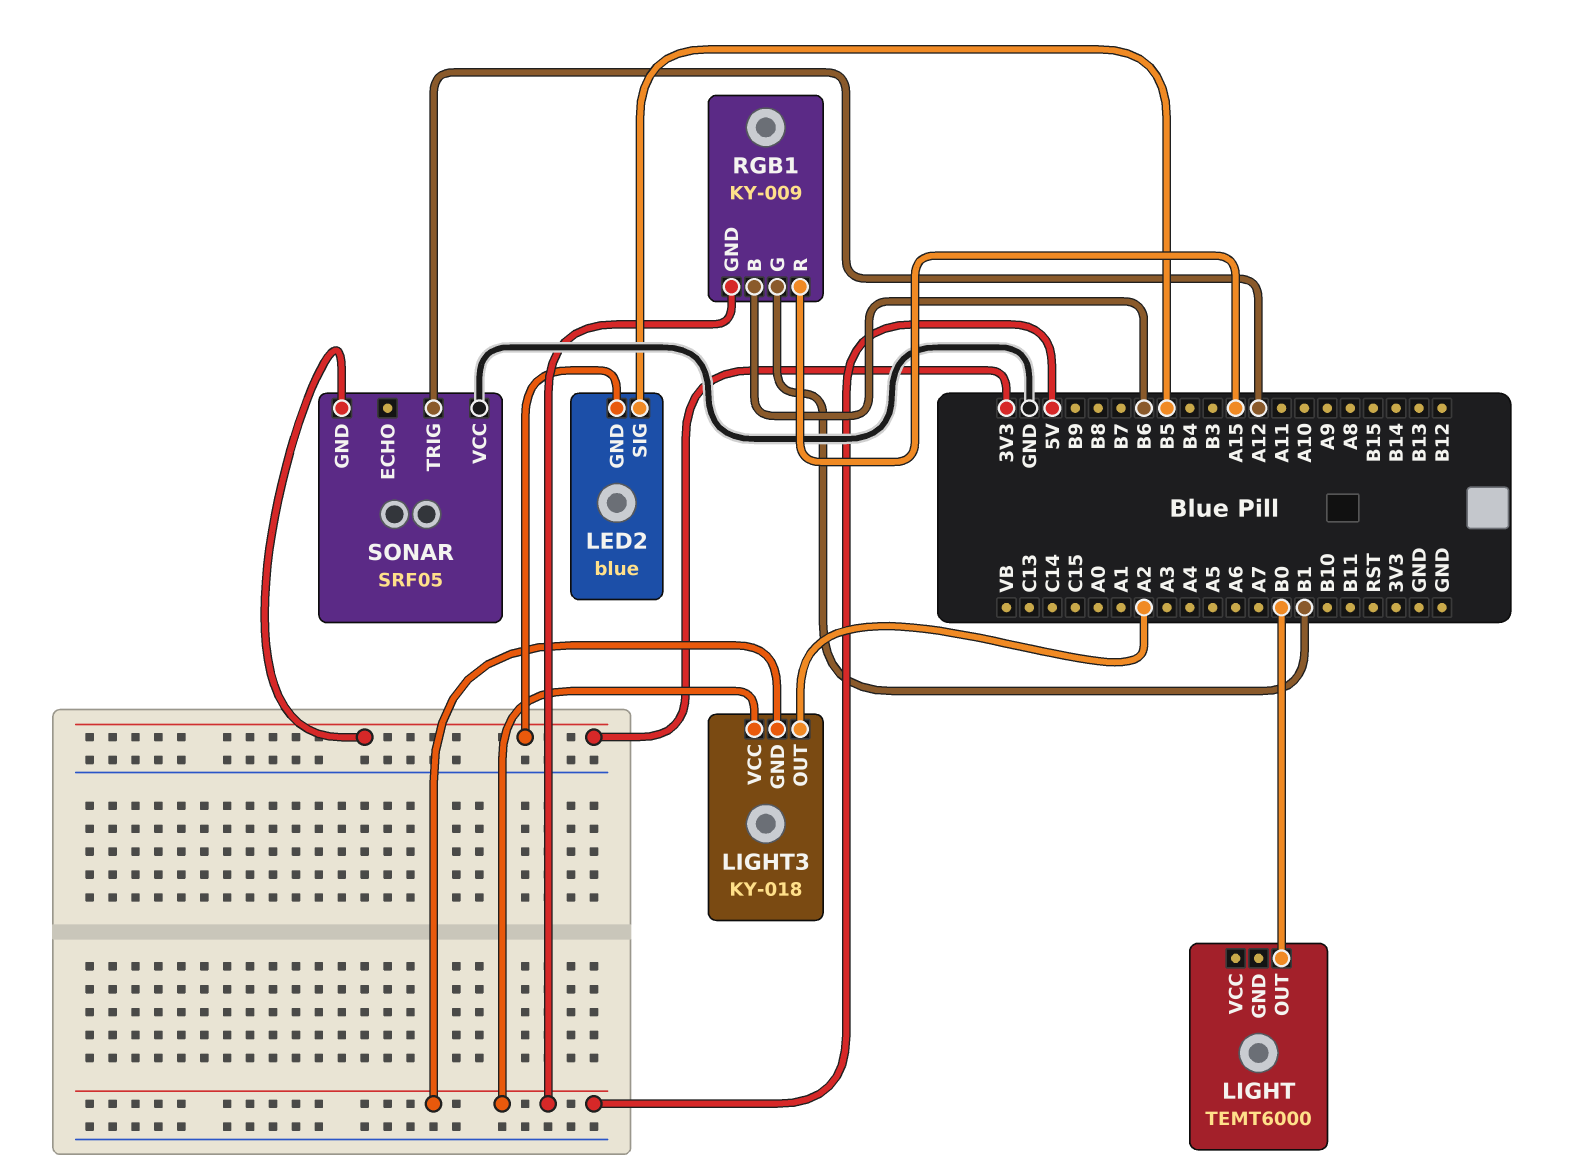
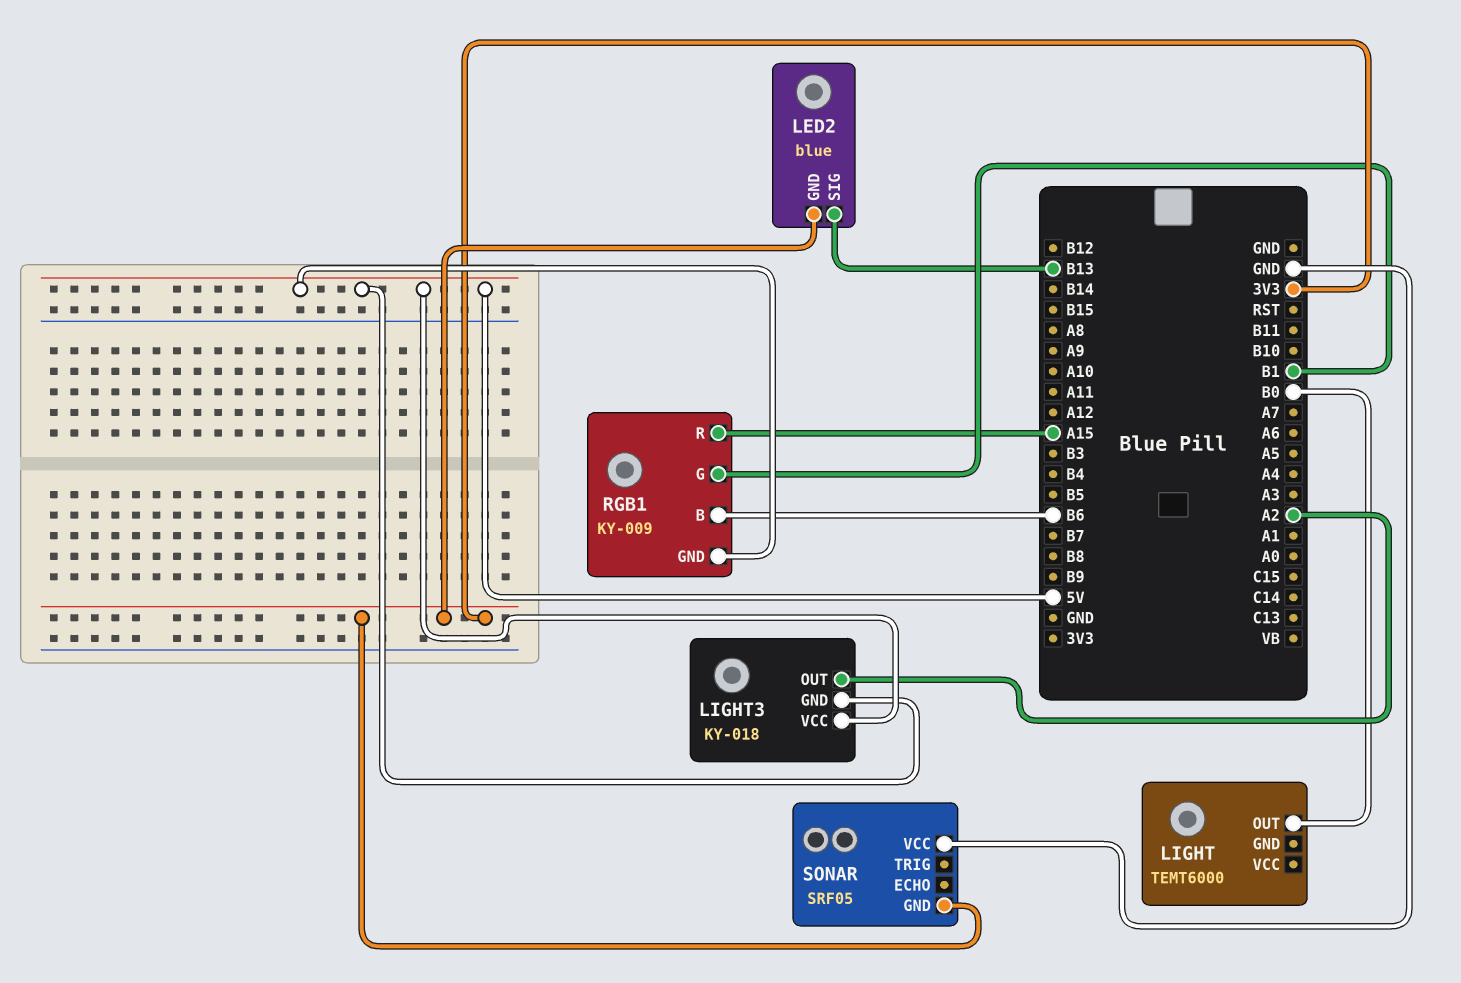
LED2 pin SIG: B5 -> B13
SONAR pin TRIG: A12 -> none

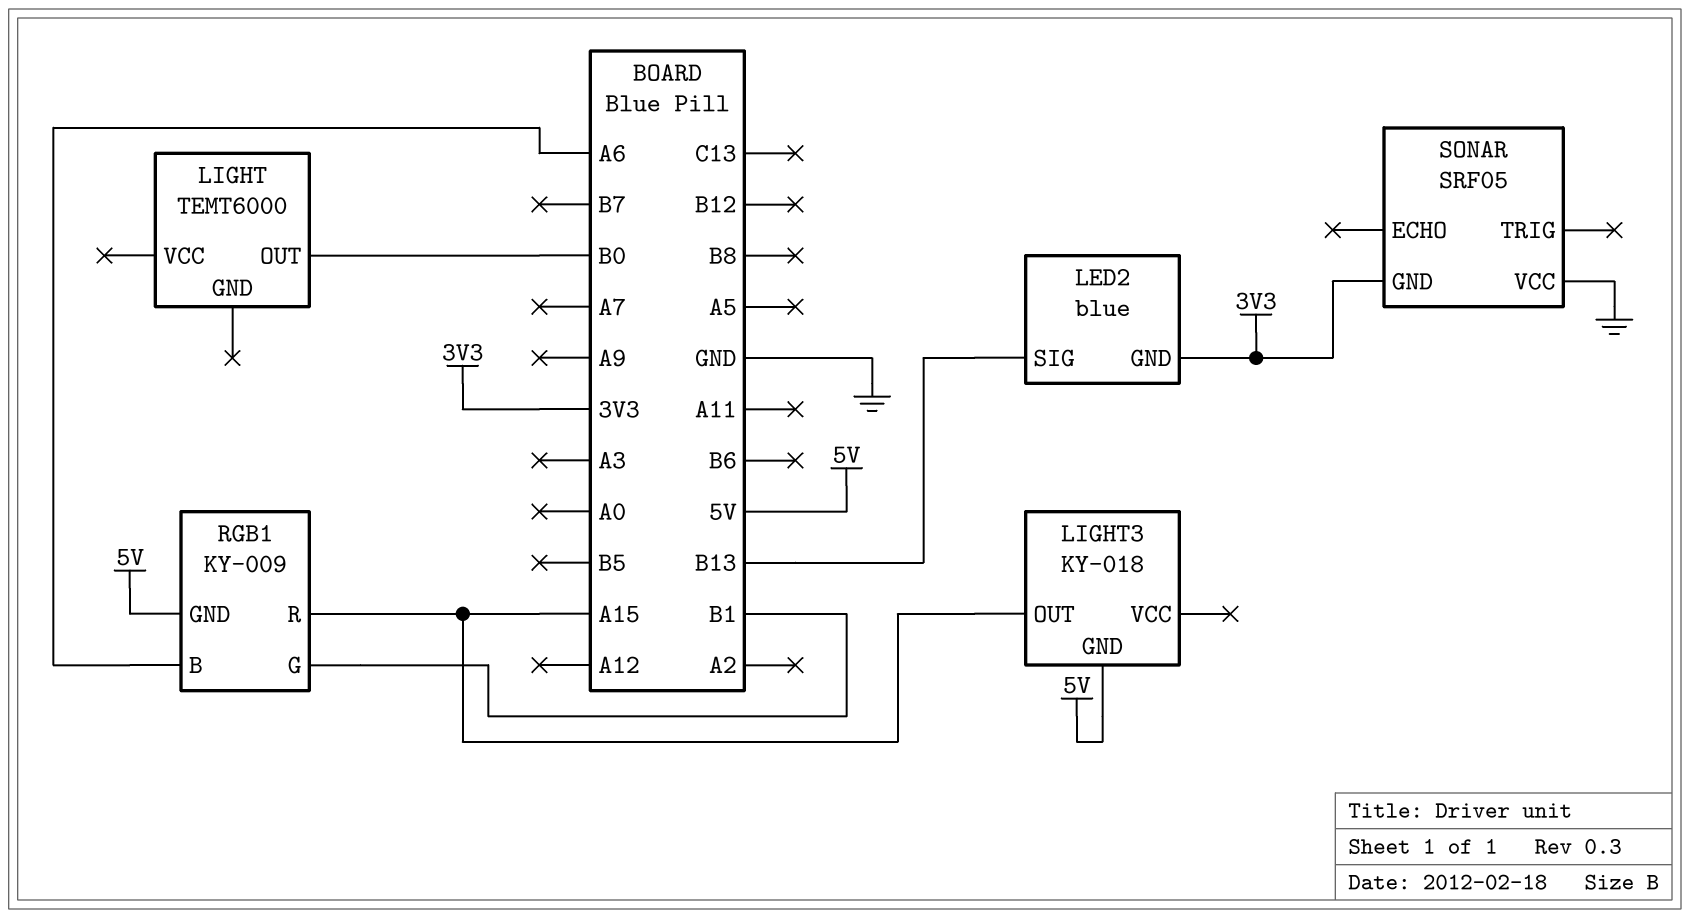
LIGHT3 pin OUT: A2 -> A15
LIGHT3 pin VCC: 5V -> none
RGB1 pin B: B6 -> A6

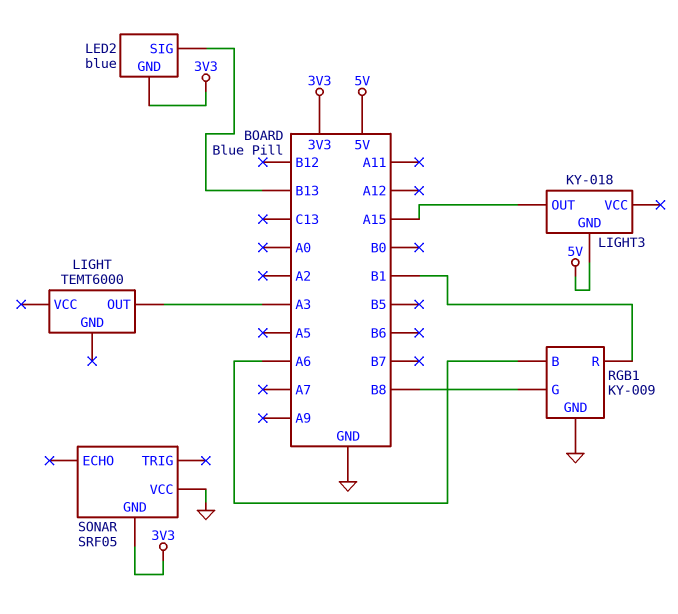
LIGHT pin OUT: B0 -> A3
RGB1 pin G: B1 -> B8
RGB1 pin GND: 5V -> GND
RGB1 pin R: A15 -> B1

